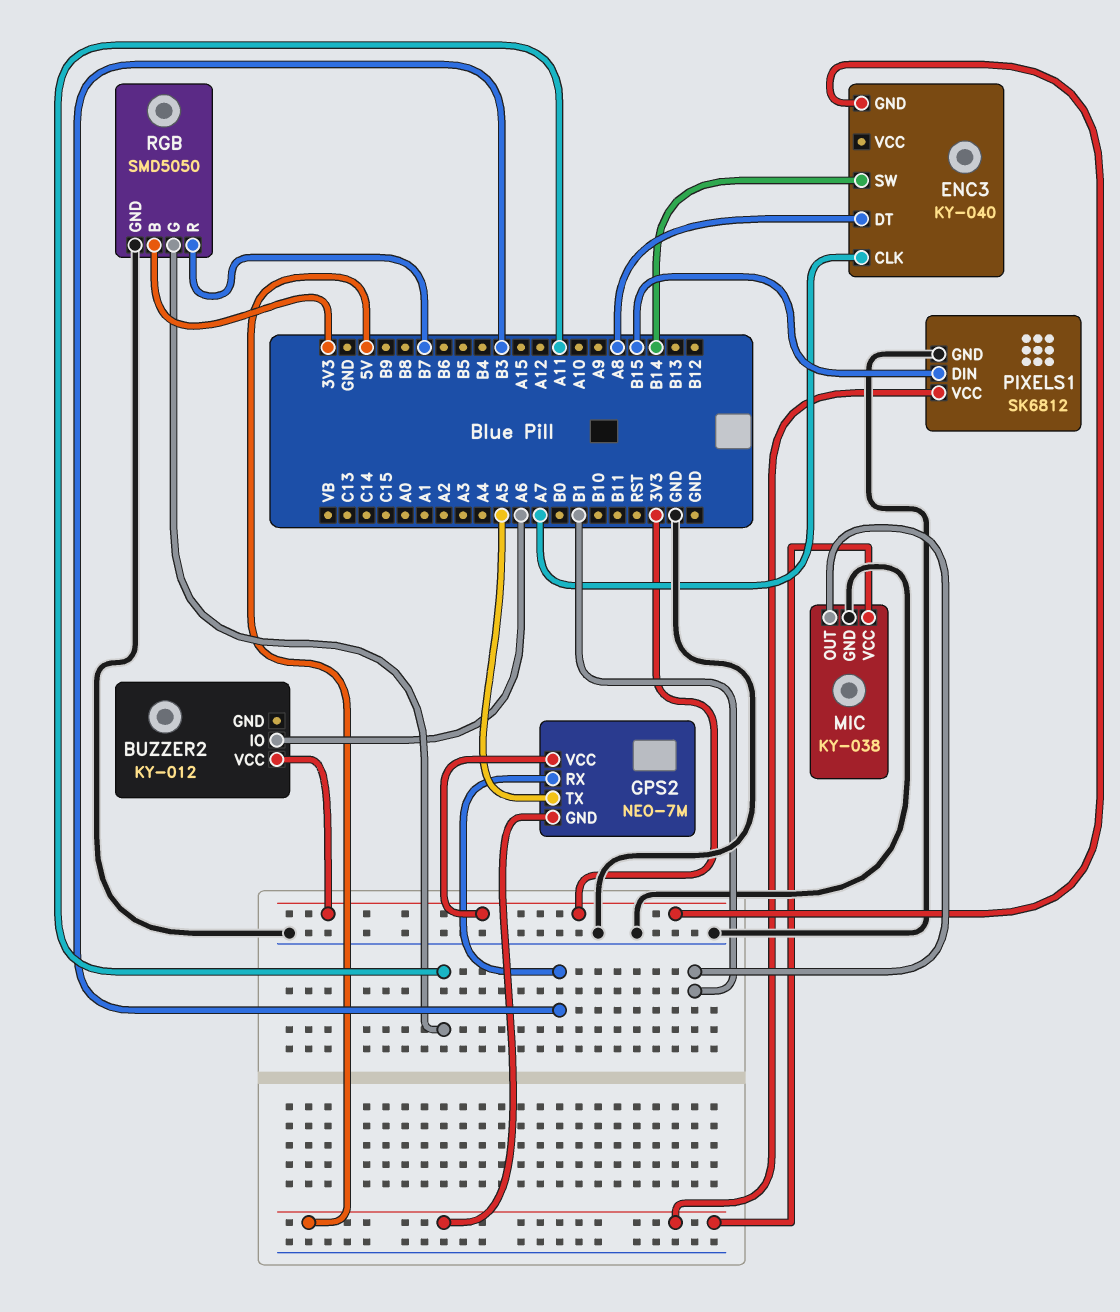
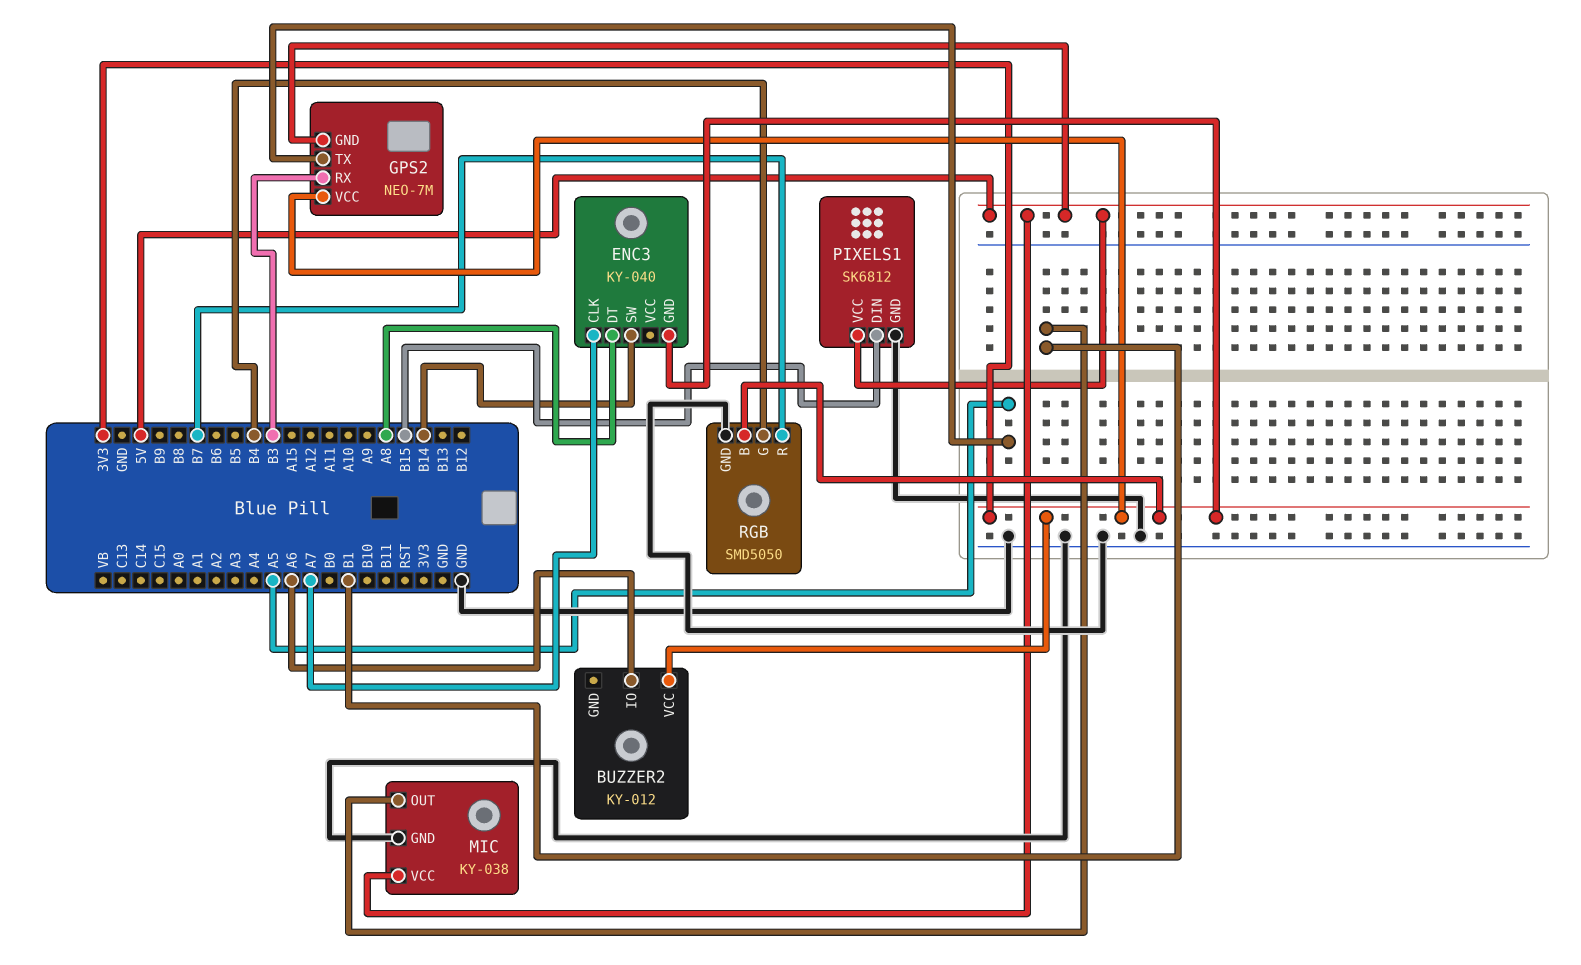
RGB pin G: A11 -> B4

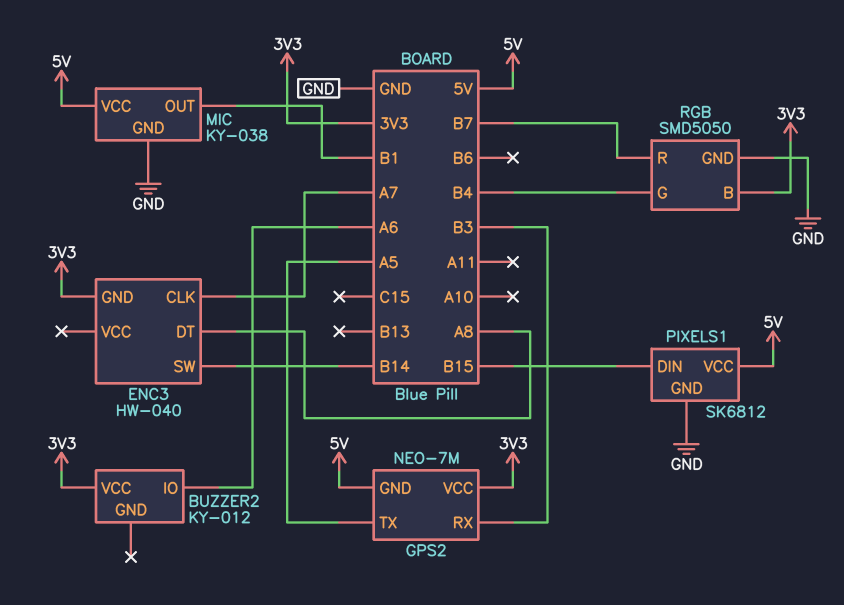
ENC3: KY-040 -> HW-040

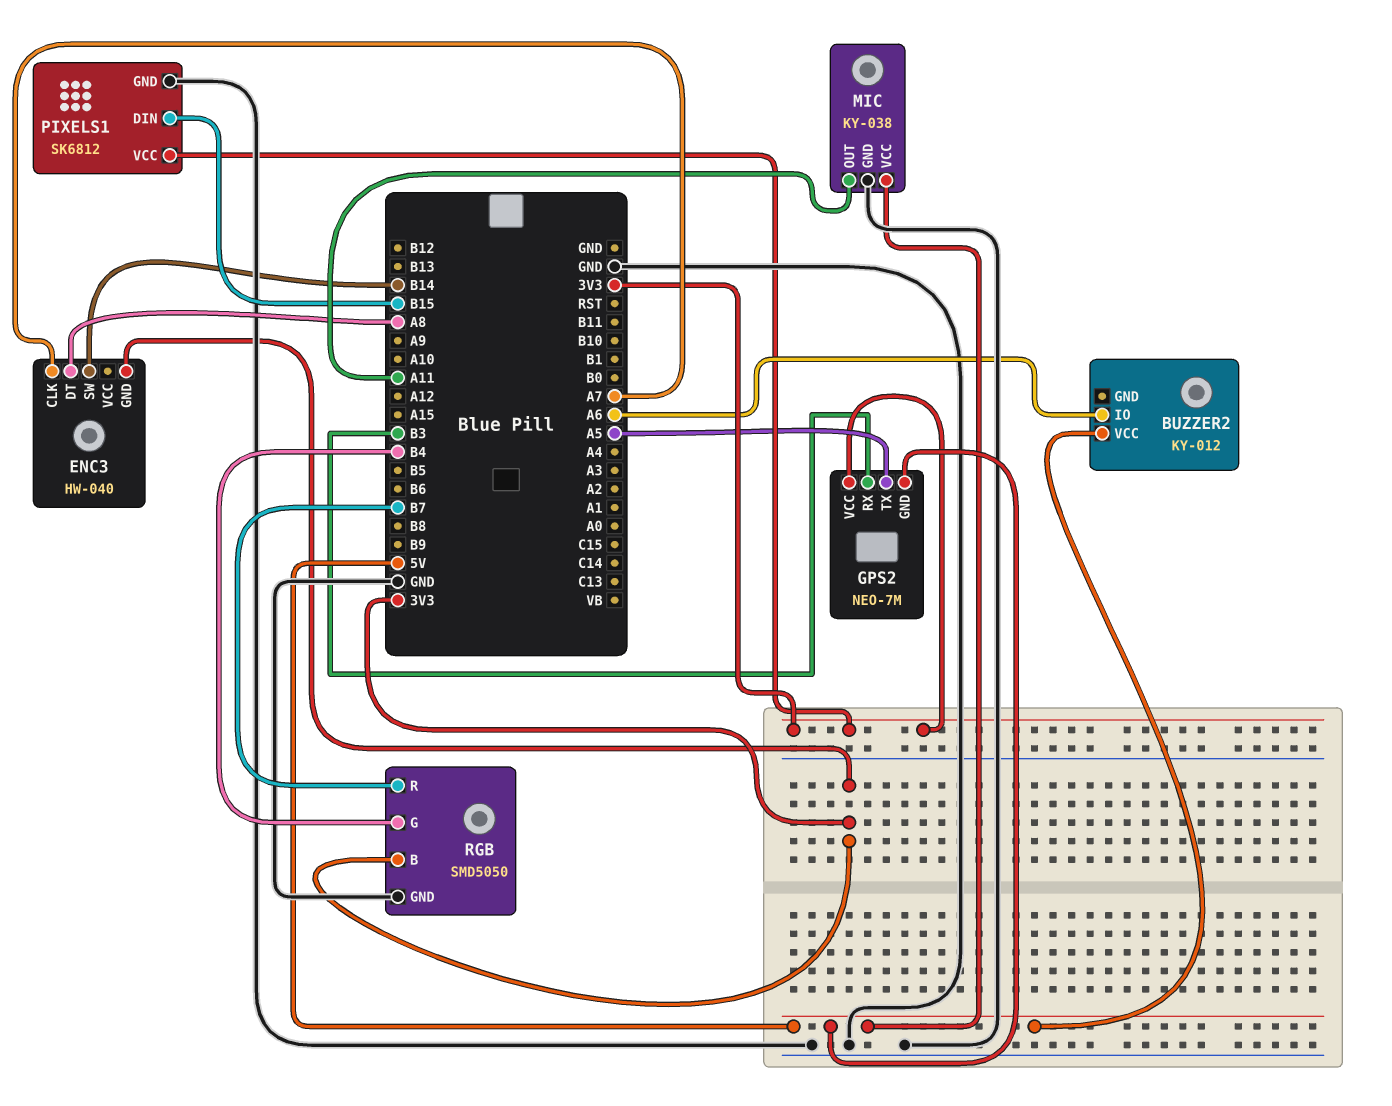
BUZZER2 pin VCC: 3V3 -> 5V
MIC pin OUT: B1 -> A11
PIXELS1 pin VCC: 5V -> 3V3

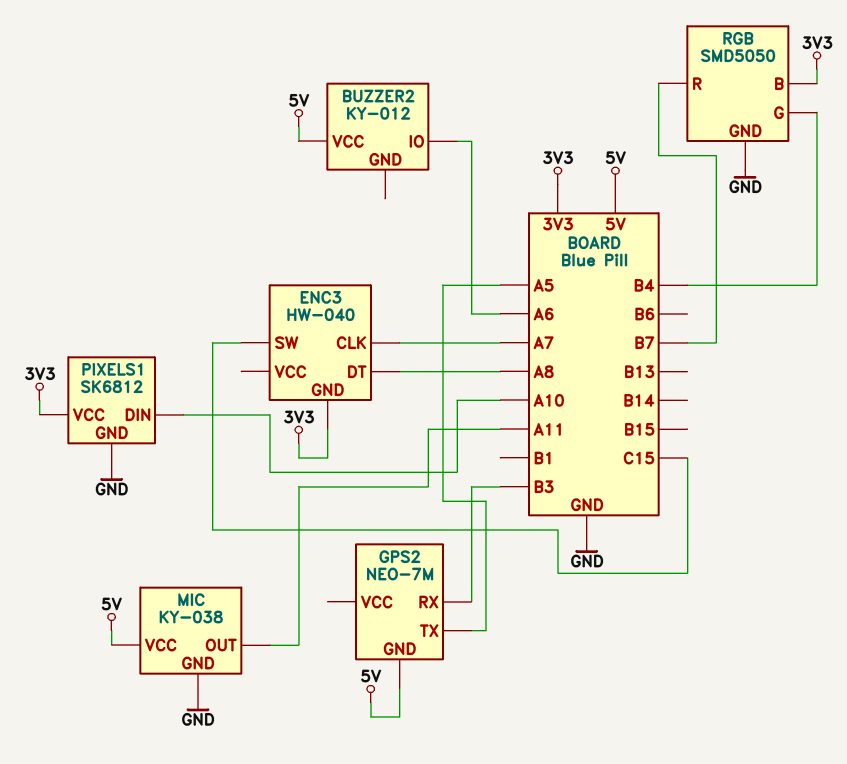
ENC3 pin SW: B14 -> C15
GPS2 pin VCC: 3V3 -> none
PIXELS1 pin DIN: B15 -> A10

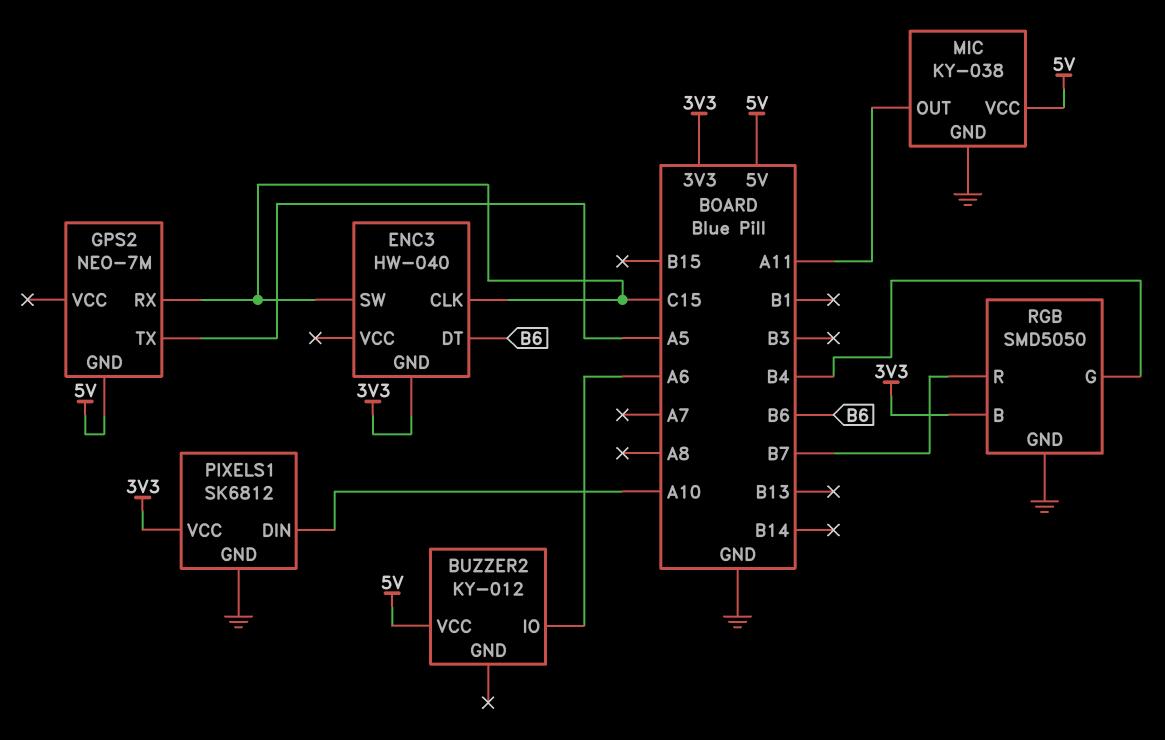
ENC3 pin CLK: A7 -> C15
ENC3 pin DT: A8 -> B6
GPS2 pin RX: B3 -> C15

